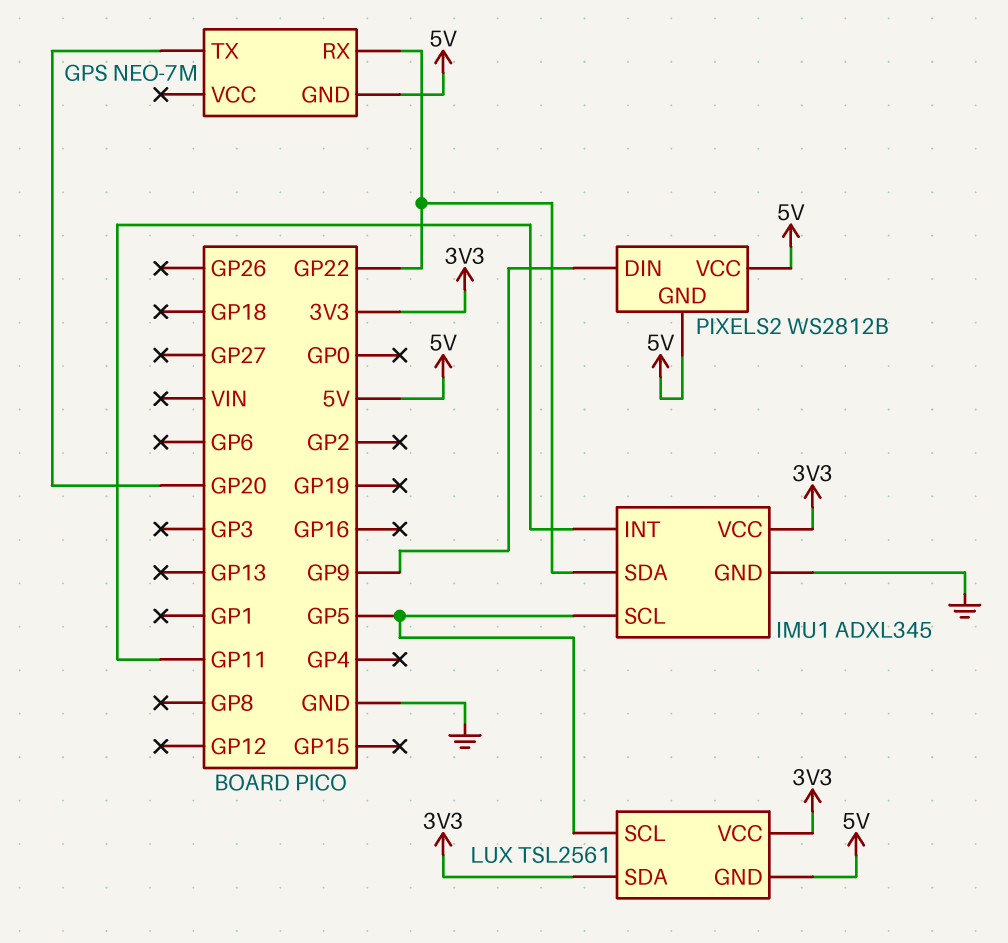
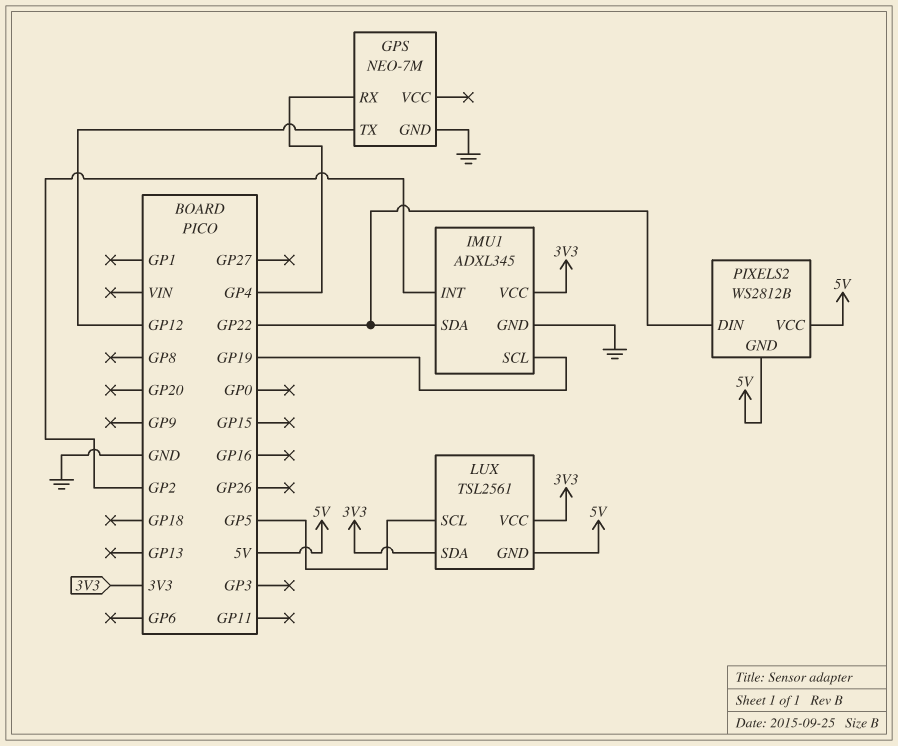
GPS pin GND: 5V -> GND
GPS pin RX: GP22 -> GP4
GPS pin TX: GP20 -> GP12
IMU1 pin INT: GP11 -> GP2
IMU1 pin SCL: GP5 -> GP19
PIXELS2 pin DIN: GP9 -> GP22

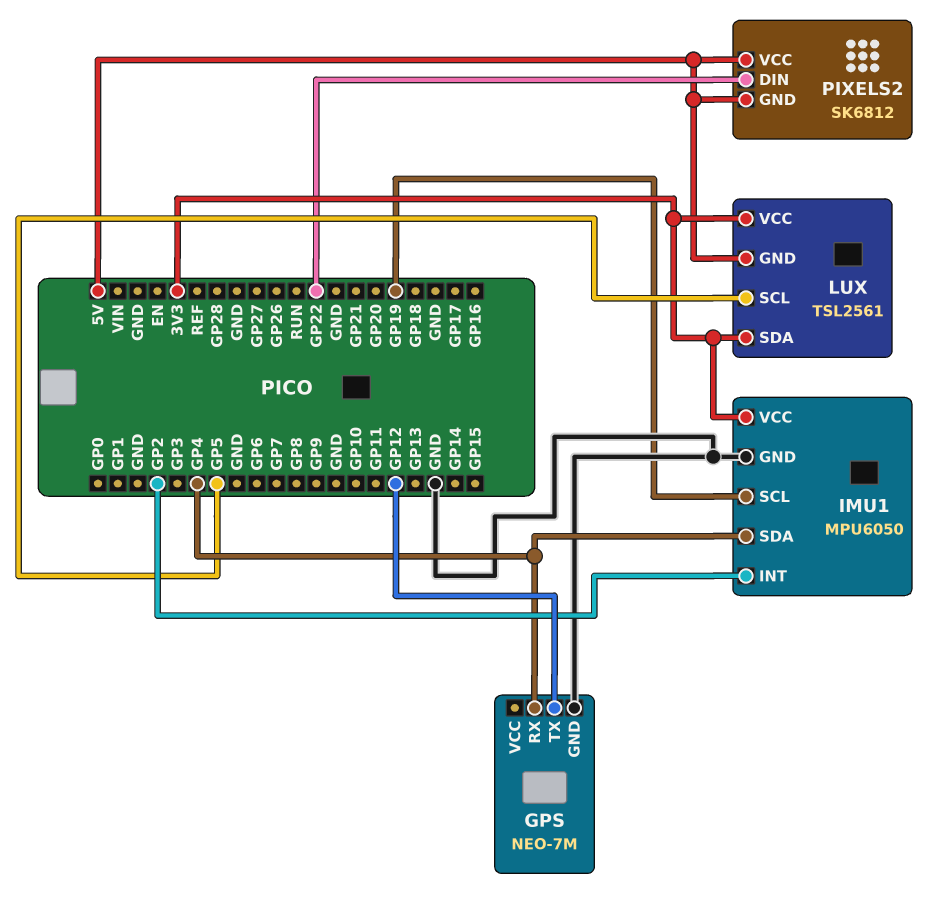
IMU1: ADXL345 -> MPU6050
IMU1 pin SDA: GP22 -> GP4
PIXELS2: WS2812B -> SK6812

